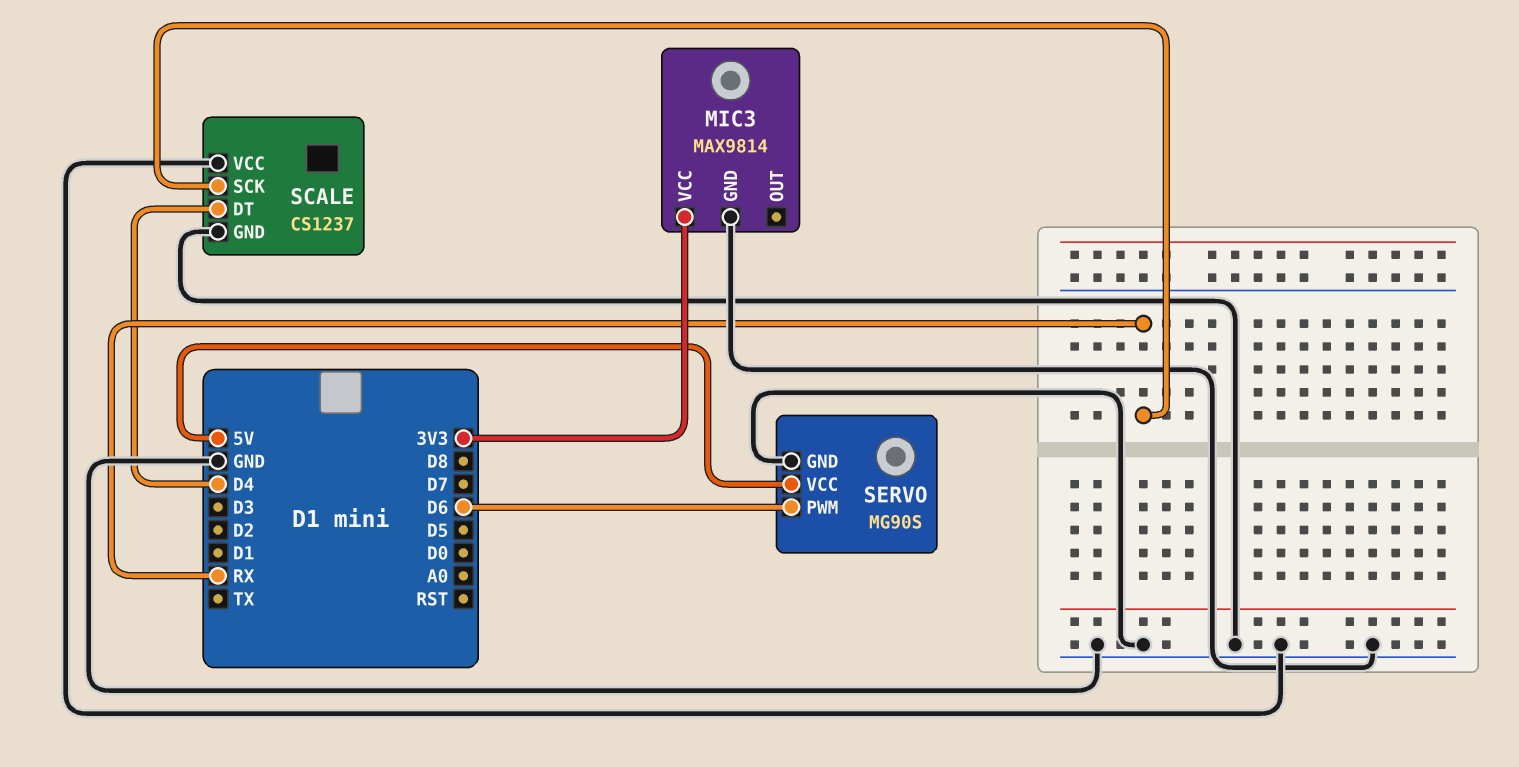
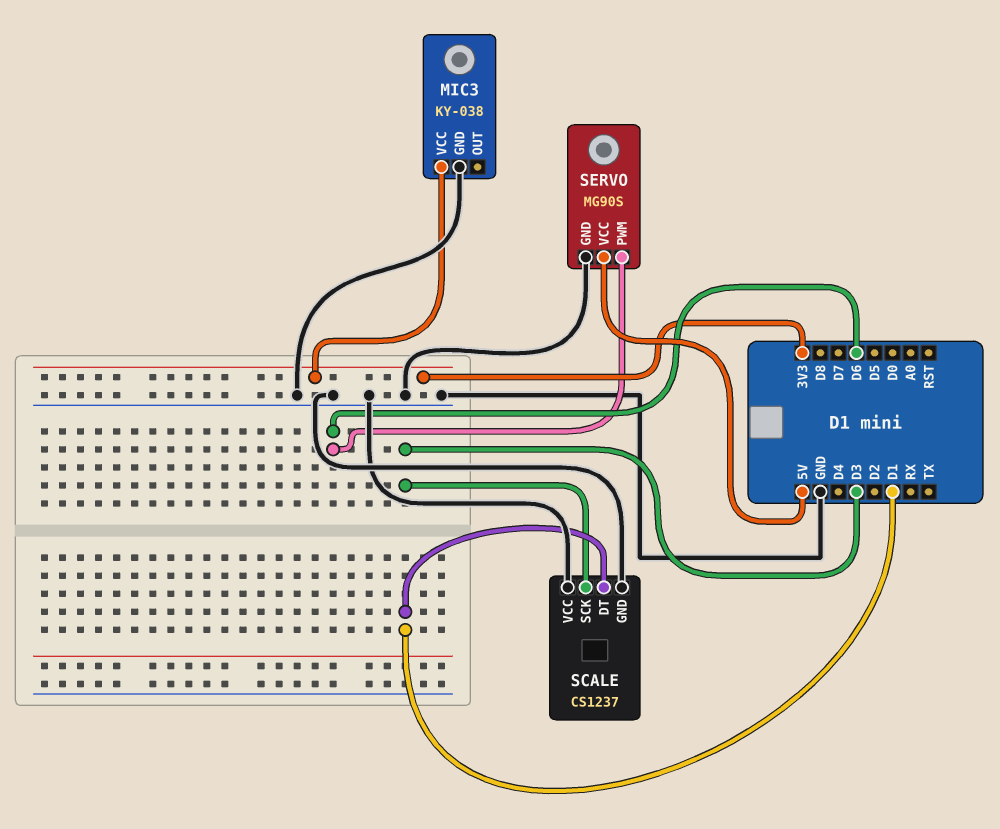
MIC3: MAX9814 -> KY-038
SCALE pin DT: D4 -> D1
SCALE pin SCK: RX -> D3

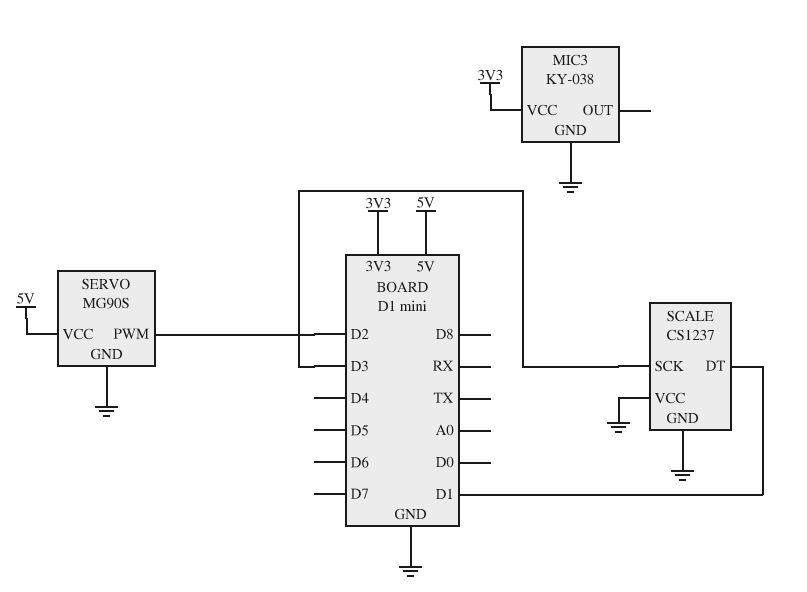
SERVO pin PWM: D6 -> D2

